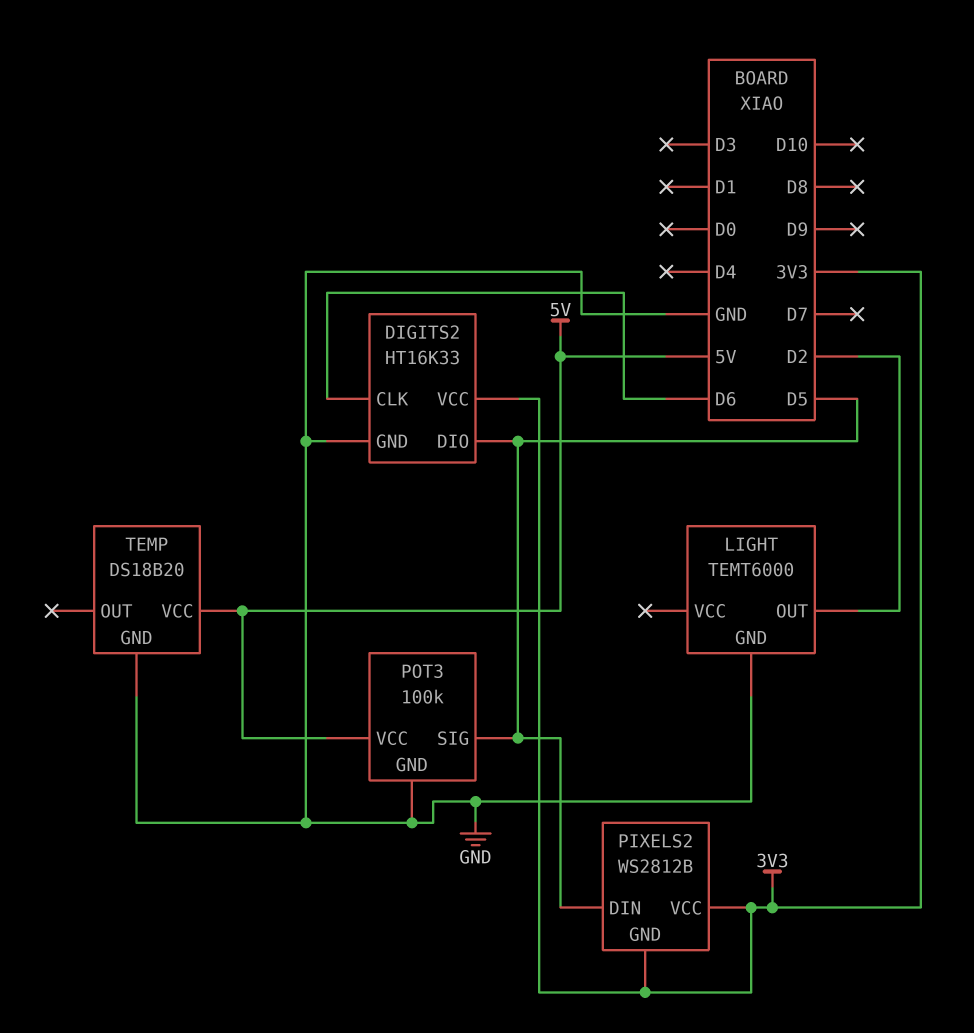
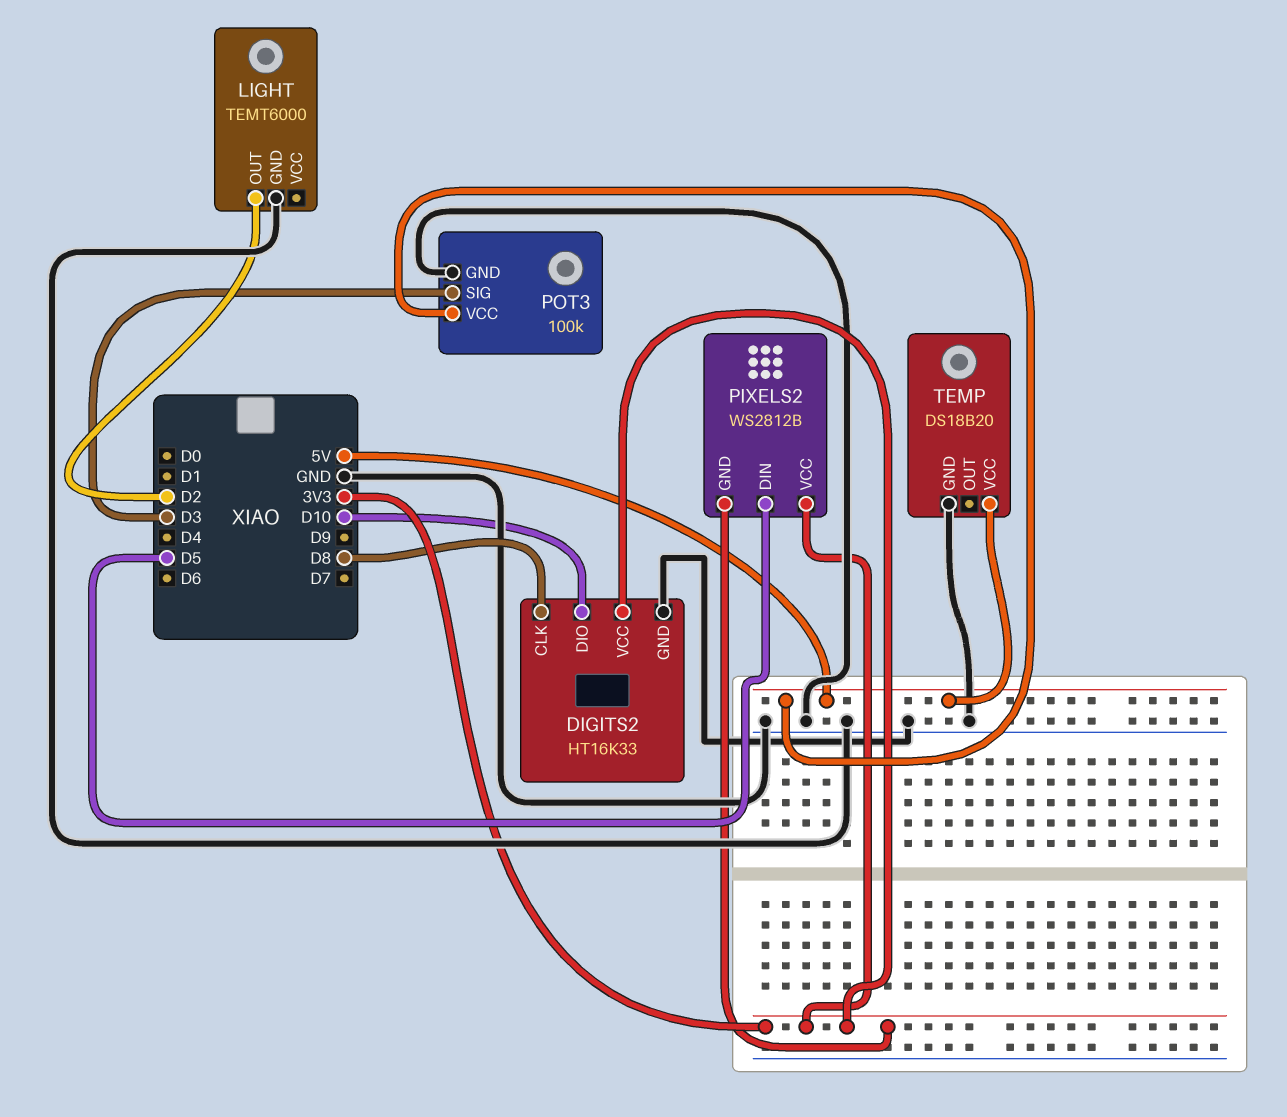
DIGITS2 pin CLK: D6 -> D8
DIGITS2 pin DIO: D5 -> D10
POT3 pin SIG: D5 -> D3

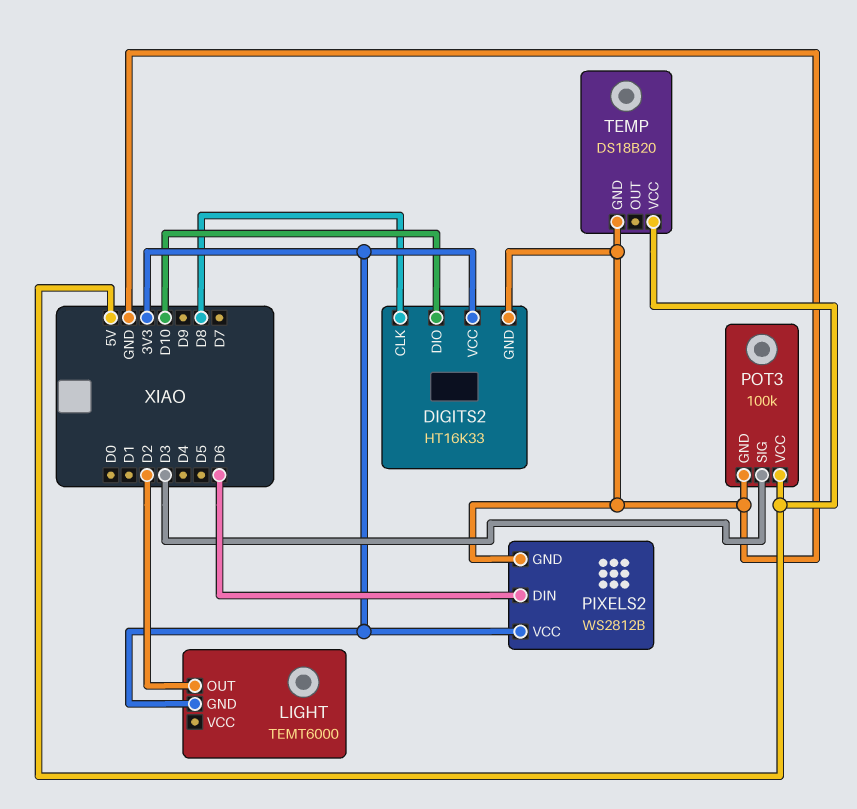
LIGHT pin GND: GND -> 3V3
PIXELS2 pin DIN: D5 -> D6
PIXELS2 pin GND: 3V3 -> GND

